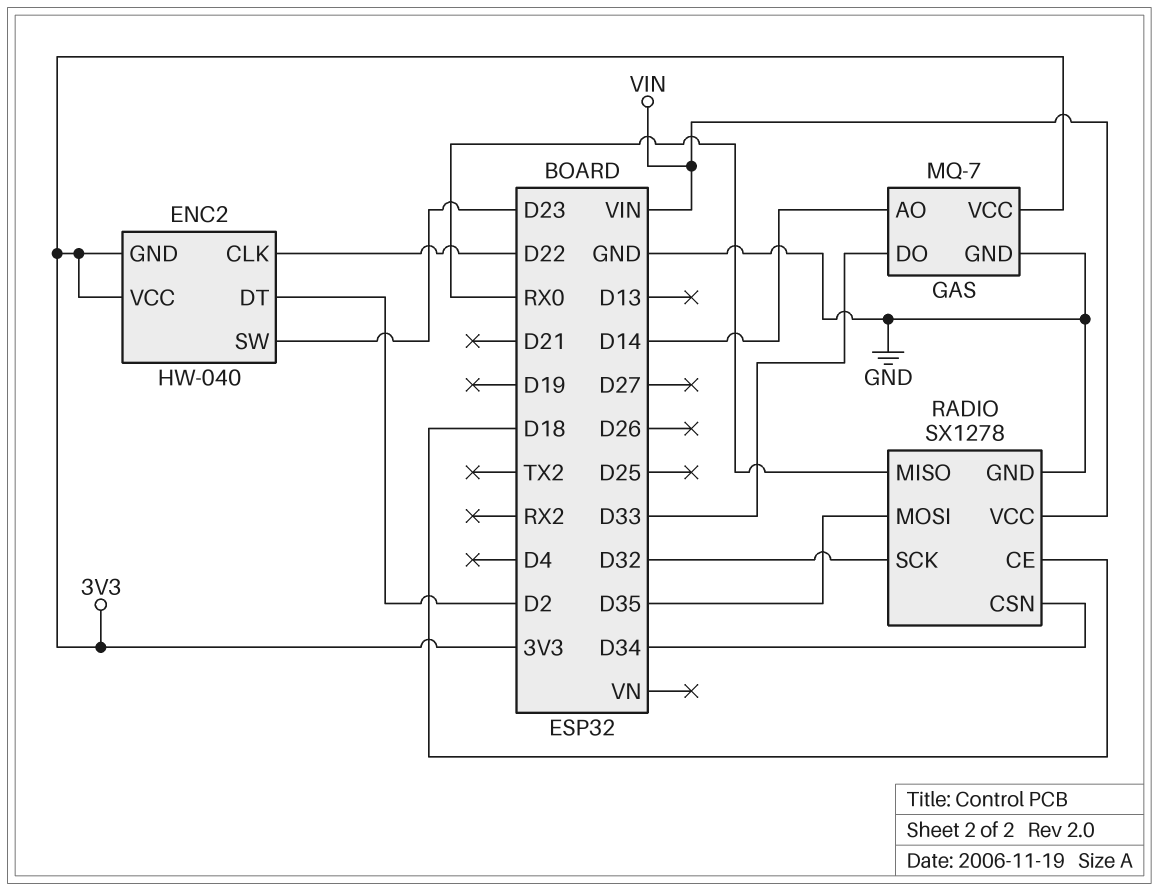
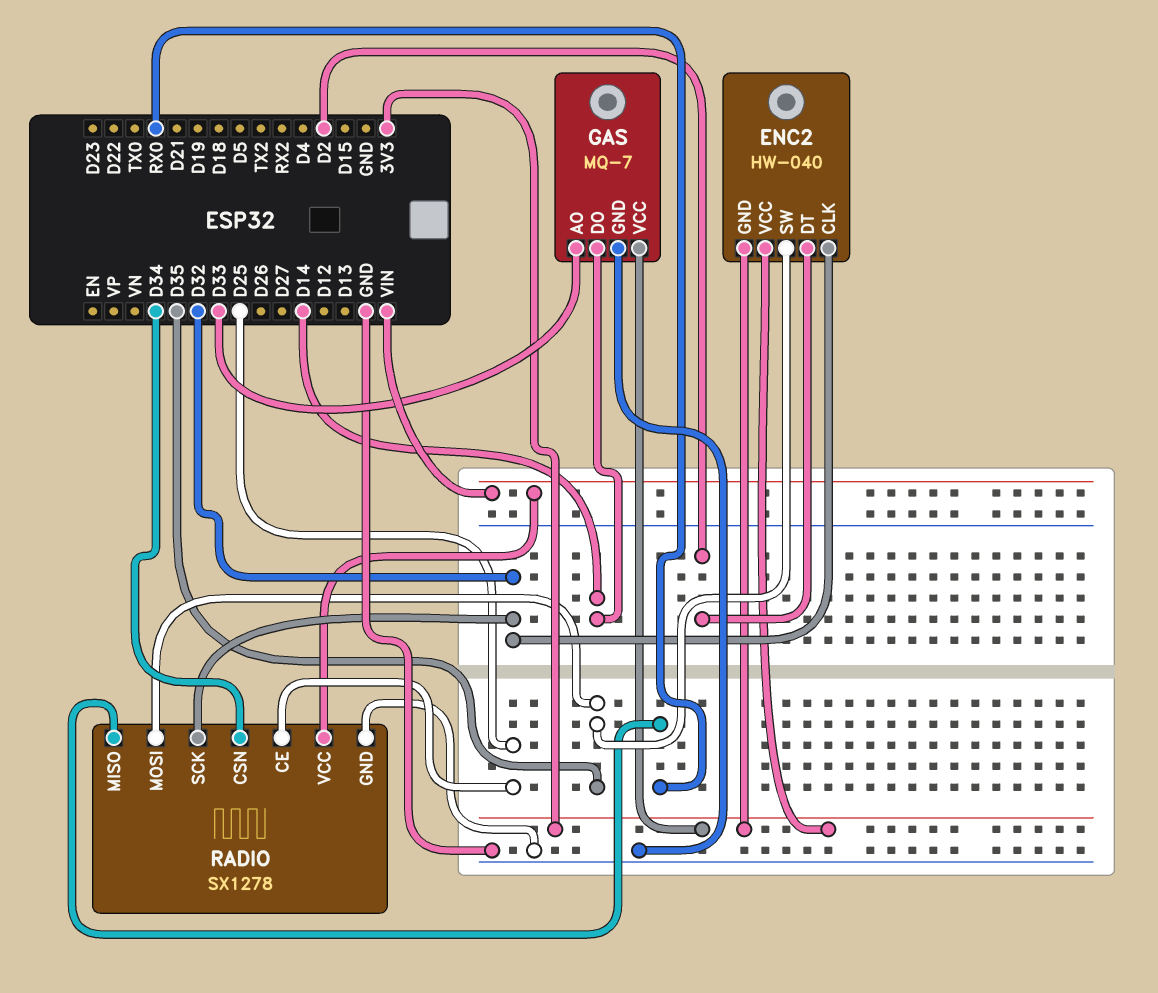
ENC2 pin CLK: D22 -> D32
ENC2 pin SW: D23 -> D35
GAS pin AO: D14 -> D33
GAS pin DO: D33 -> D14
RADIO pin CE: D18 -> D25

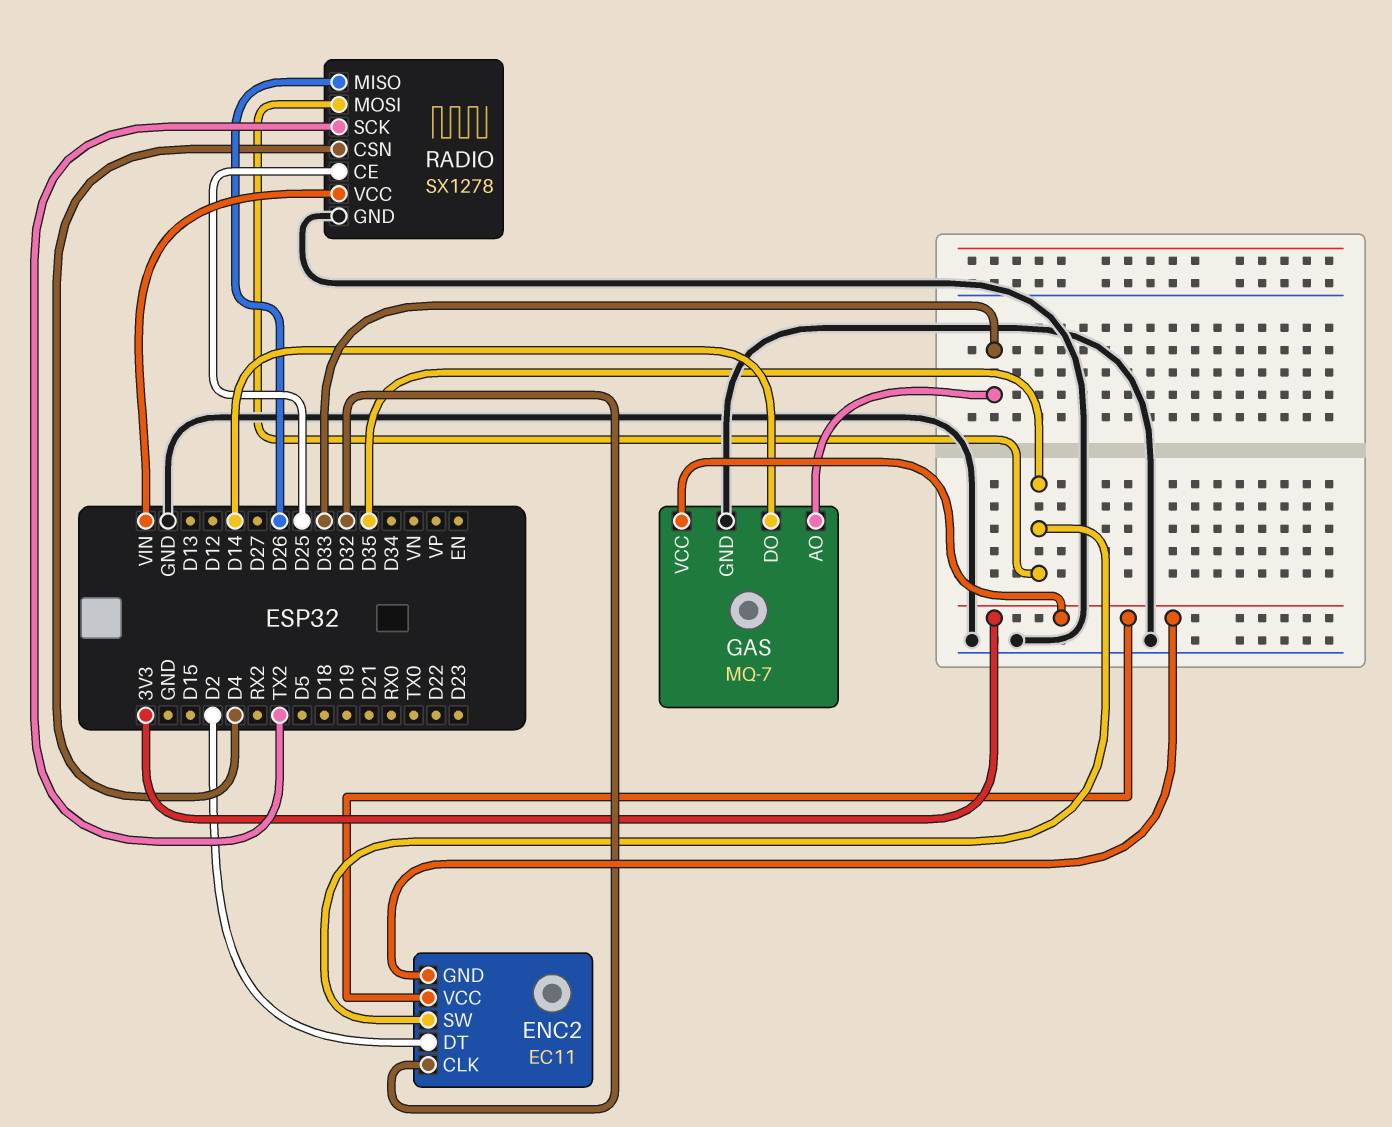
ENC2: HW-040 -> EC11
RADIO pin CSN: D34 -> D4
RADIO pin MISO: RX0 -> D26
RADIO pin SCK: D32 -> TX2

